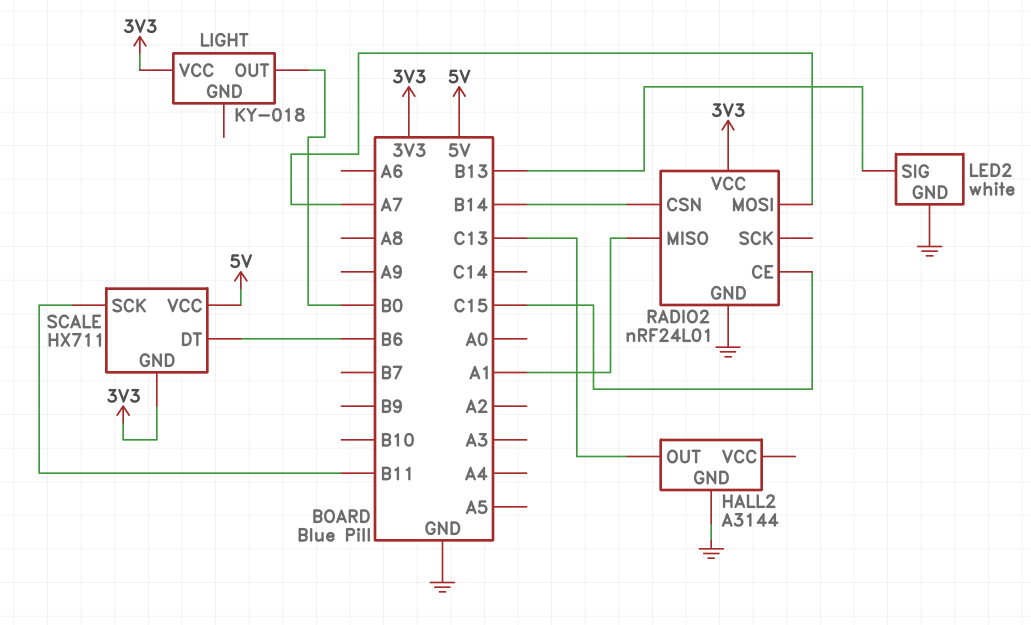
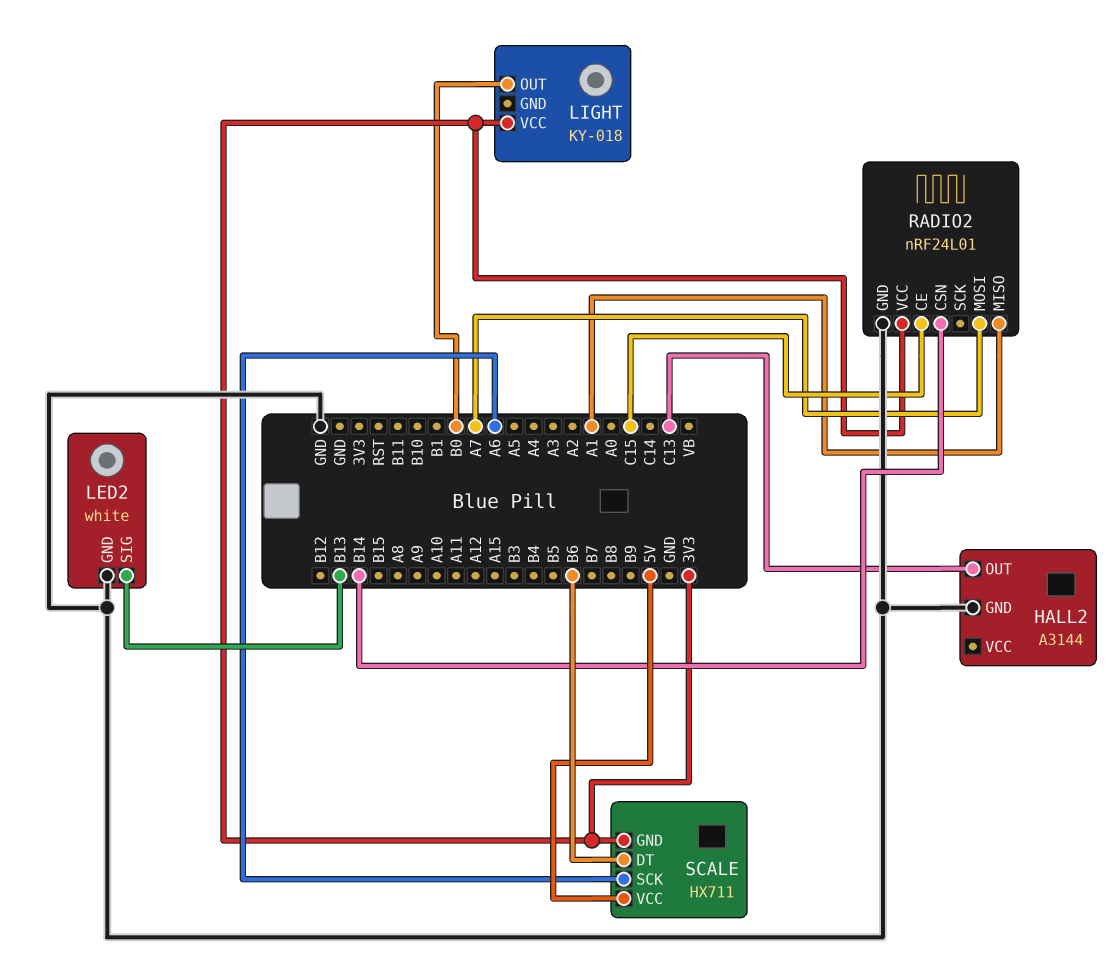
SCALE pin SCK: B11 -> A6

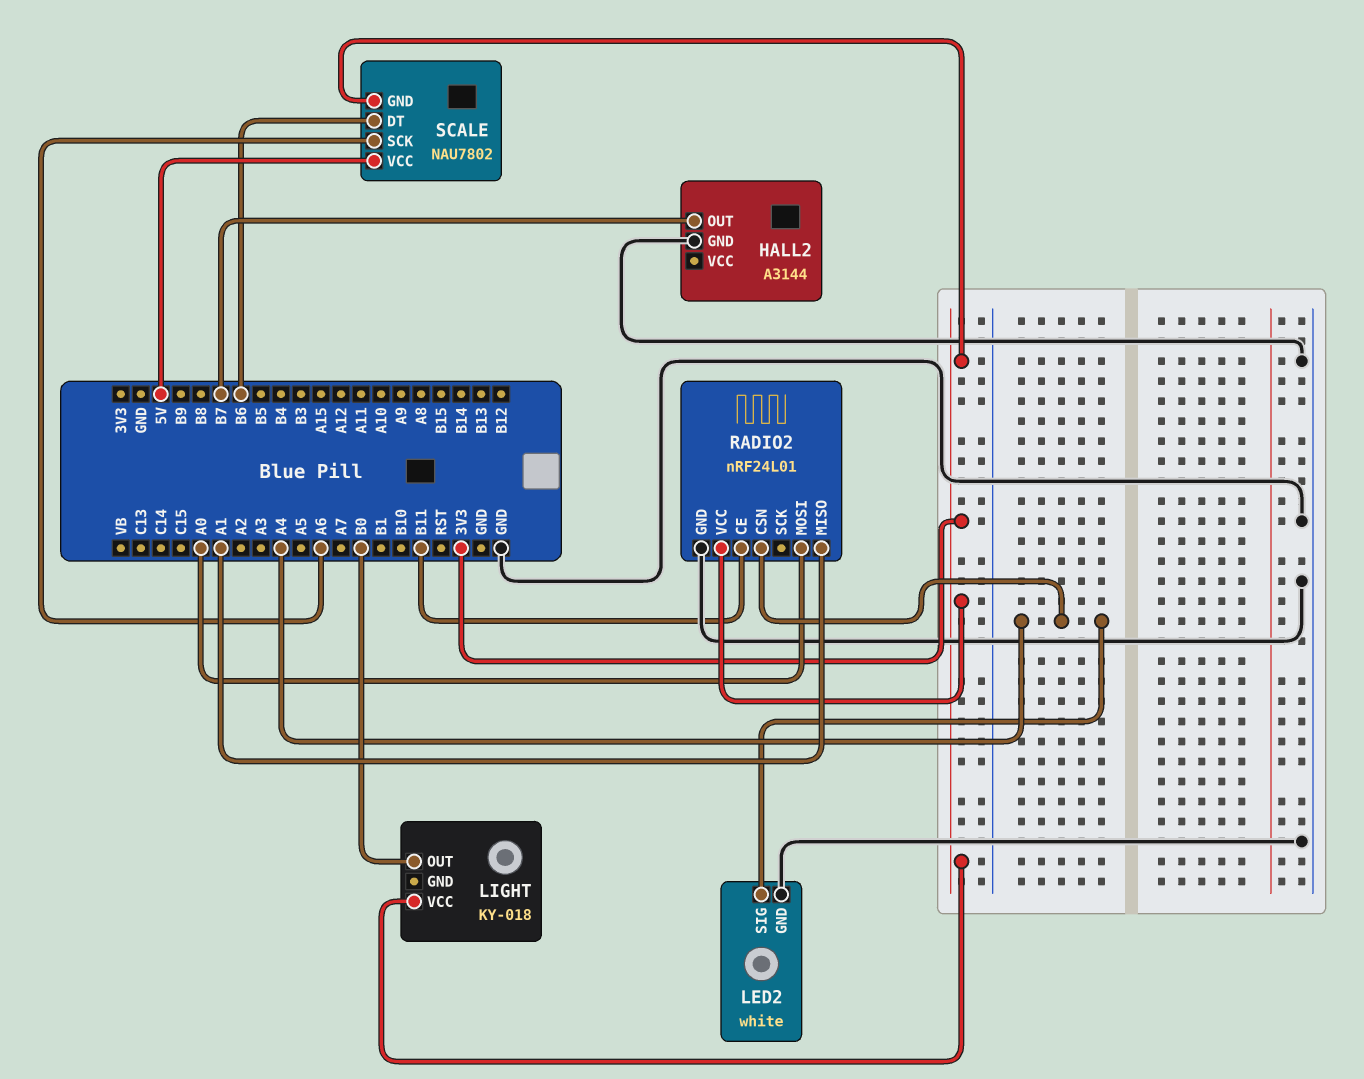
HALL2 pin OUT: C13 -> B7
LED2 pin SIG: B13 -> A4
RADIO2 pin CE: C15 -> B11
RADIO2 pin CSN: B14 -> A4
RADIO2 pin MOSI: A7 -> A0
SCALE: HX711 -> NAU7802

